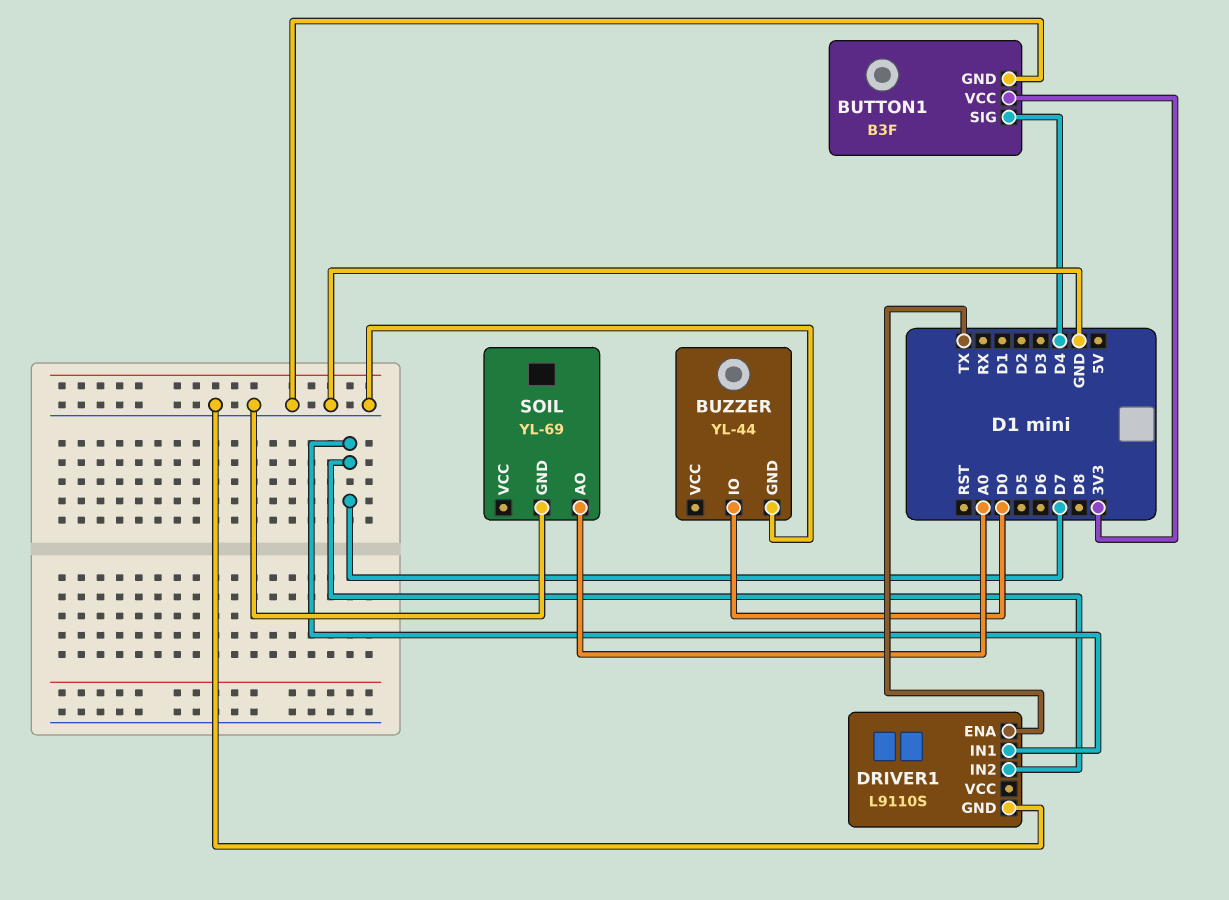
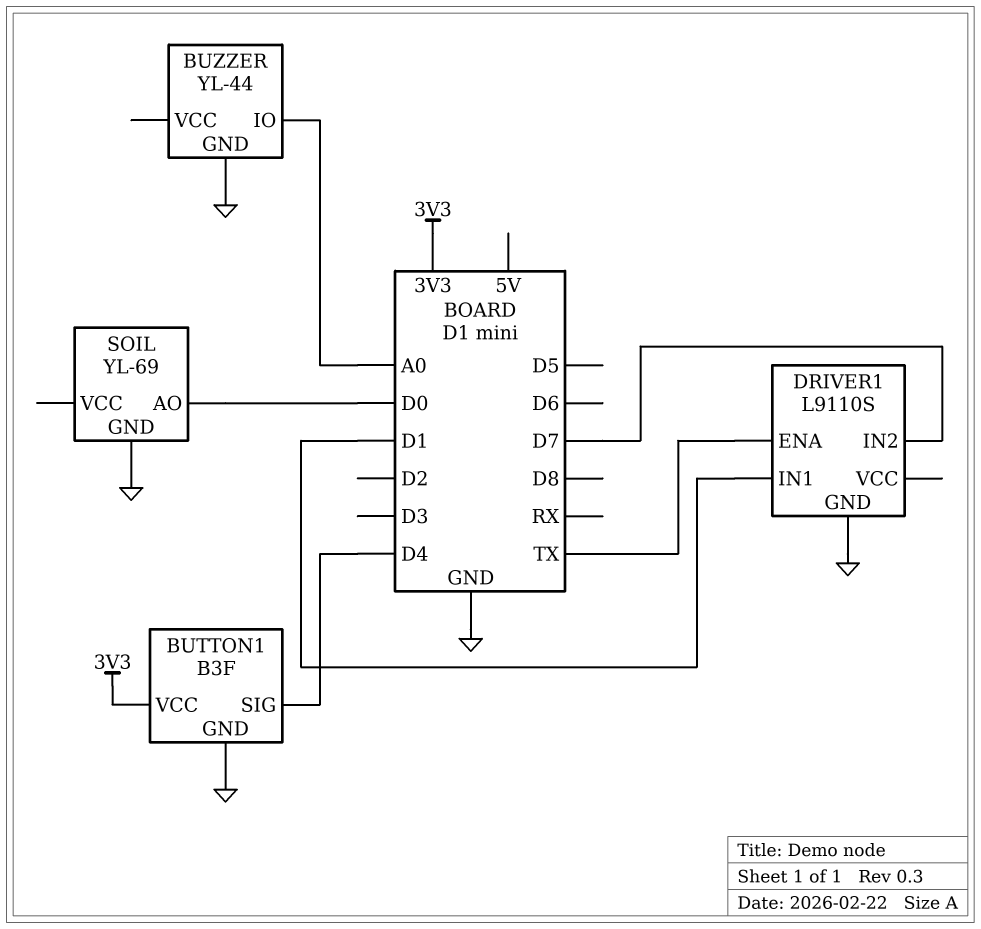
BUZZER pin IO: D0 -> A0
DRIVER1 pin IN1: D7 -> D1
SOIL pin AO: A0 -> D0

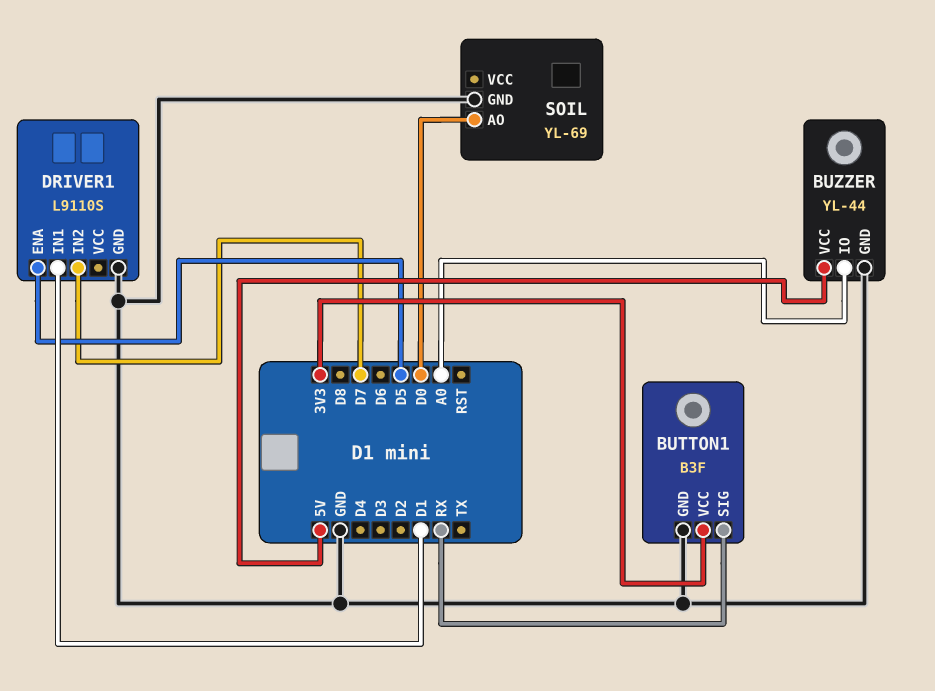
BUTTON1 pin SIG: D4 -> RX
BUZZER pin VCC: none -> 5V
DRIVER1 pin ENA: TX -> D5

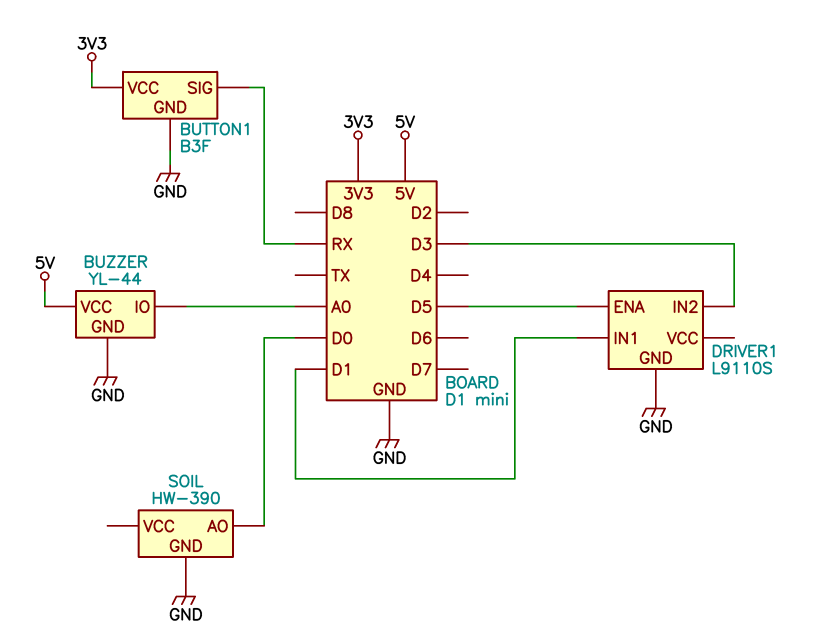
DRIVER1 pin IN2: D7 -> D3
SOIL: YL-69 -> HW-390

